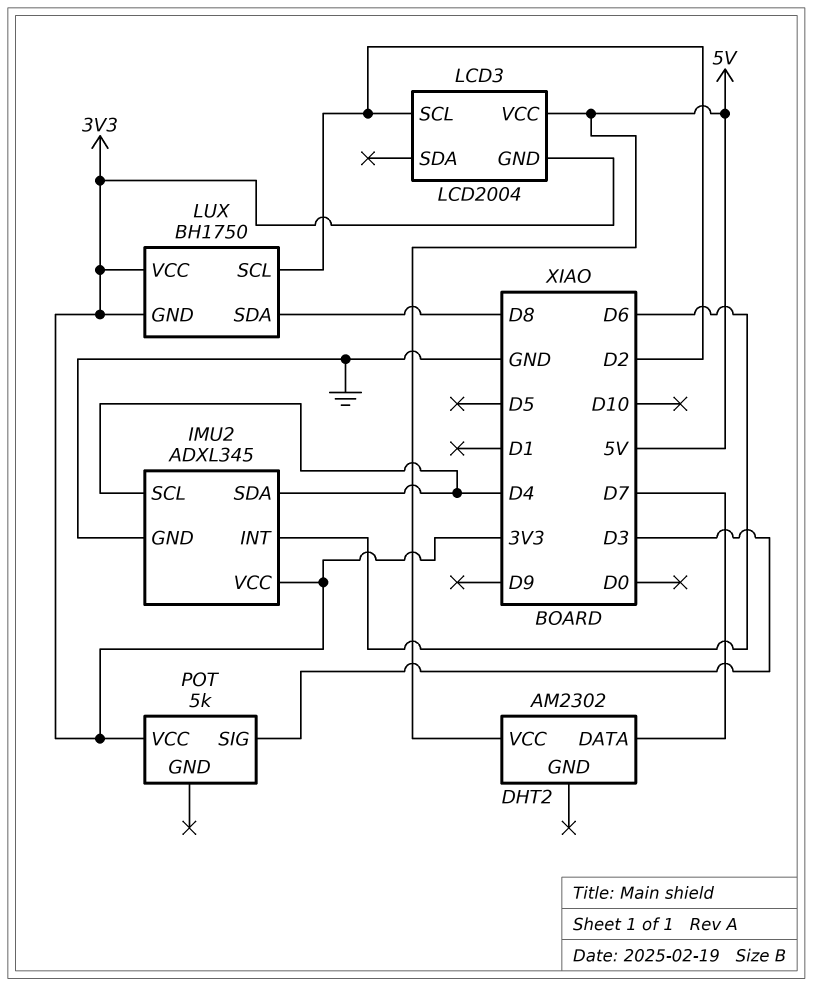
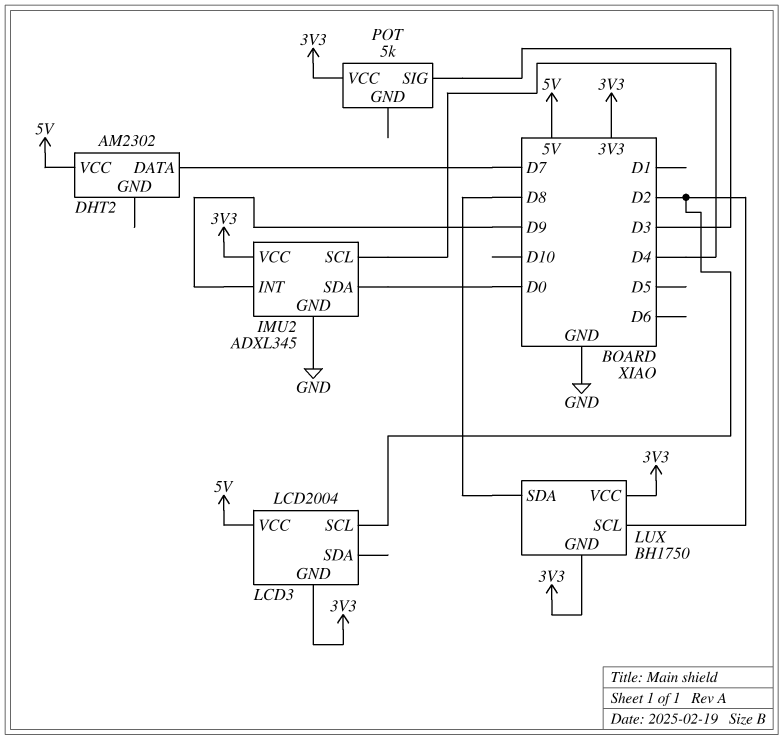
IMU2 pin INT: D6 -> D9
IMU2 pin SDA: D4 -> D0

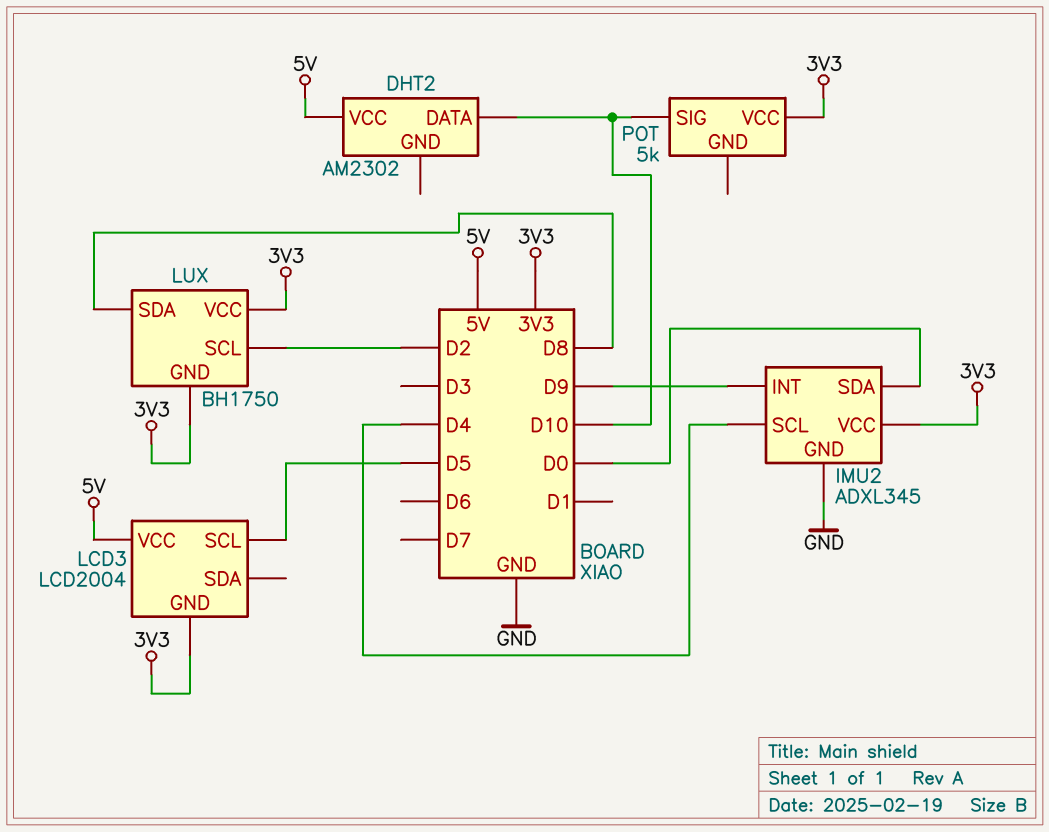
DHT2 pin DATA: D7 -> D10
LCD3 pin SCL: D2 -> D5
POT pin SIG: D3 -> D10

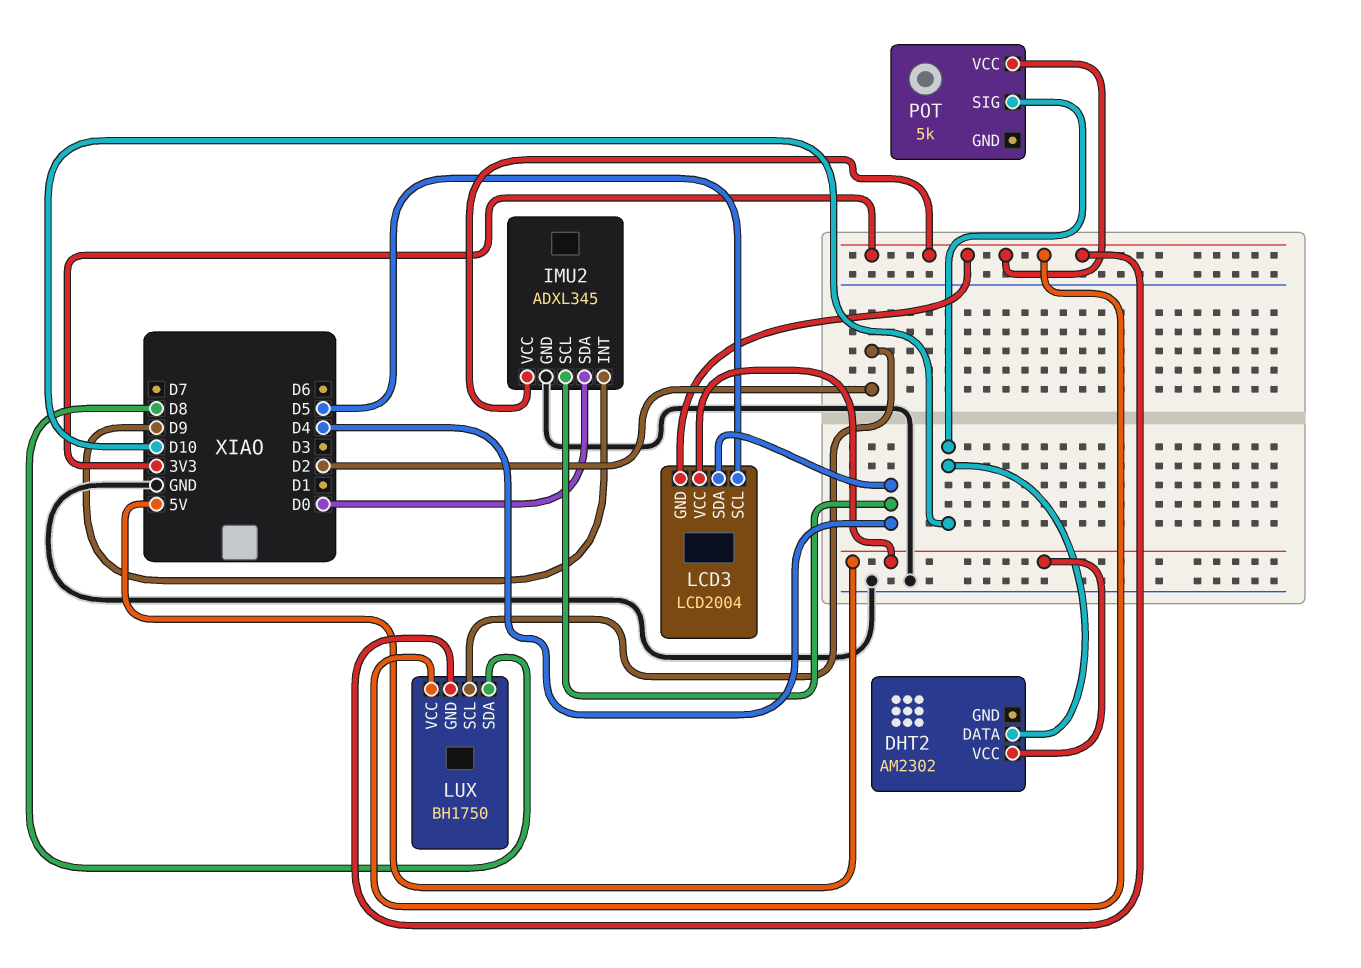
LCD3 pin SDA: none -> D4

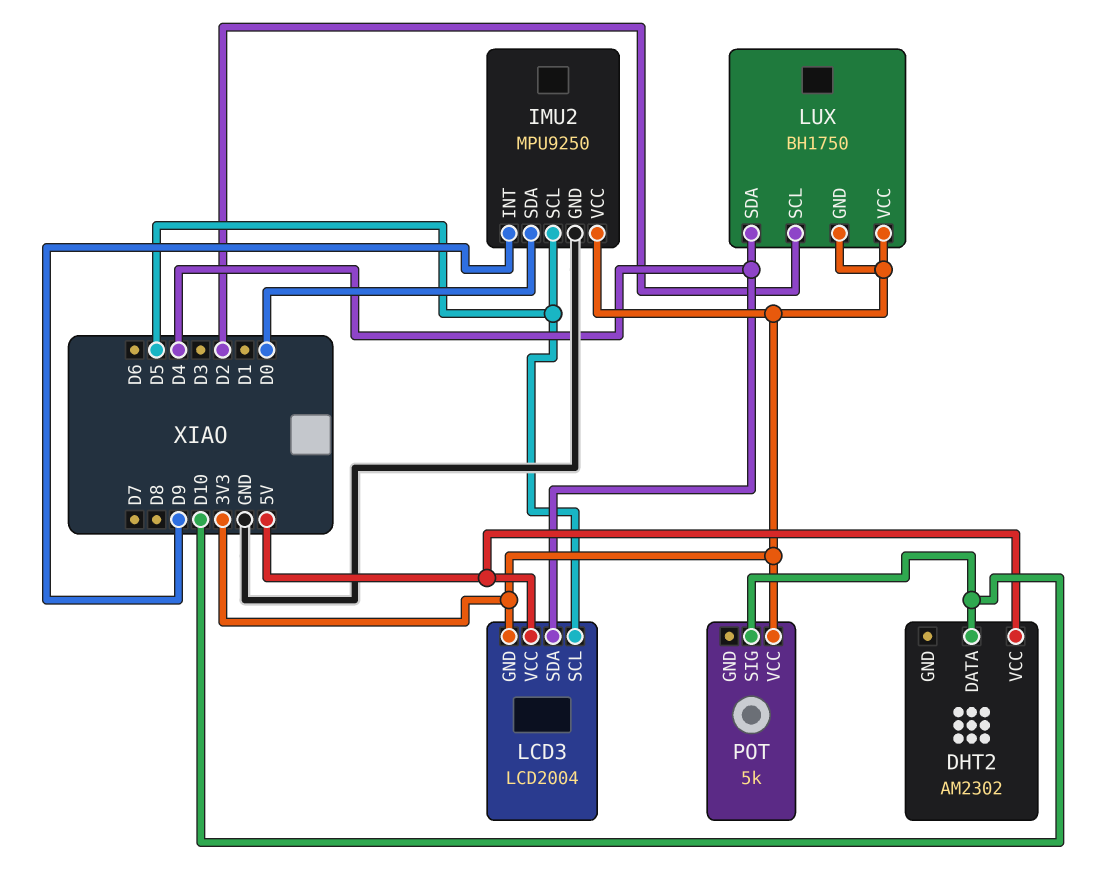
IMU2: ADXL345 -> MPU9250
IMU2 pin SCL: D4 -> D5
LUX pin SDA: D8 -> D4

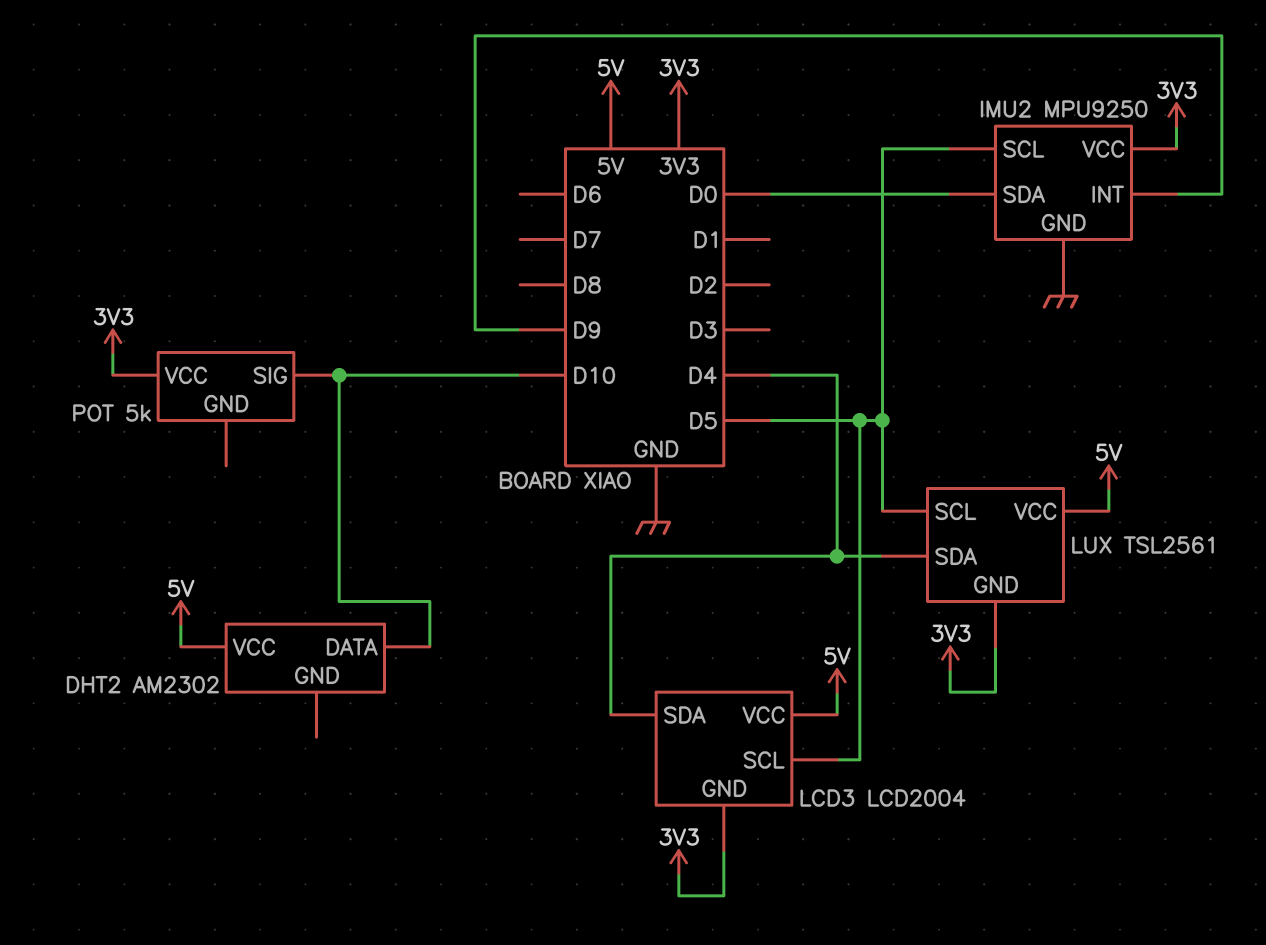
LUX: BH1750 -> TSL2561
LUX pin SCL: D2 -> D5
LUX pin VCC: 3V3 -> 5V

